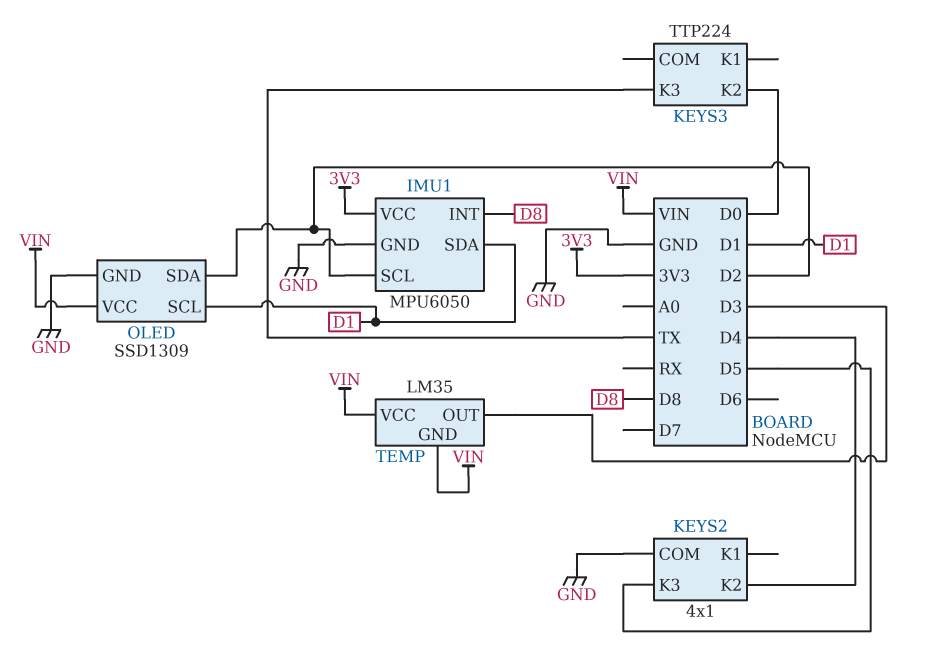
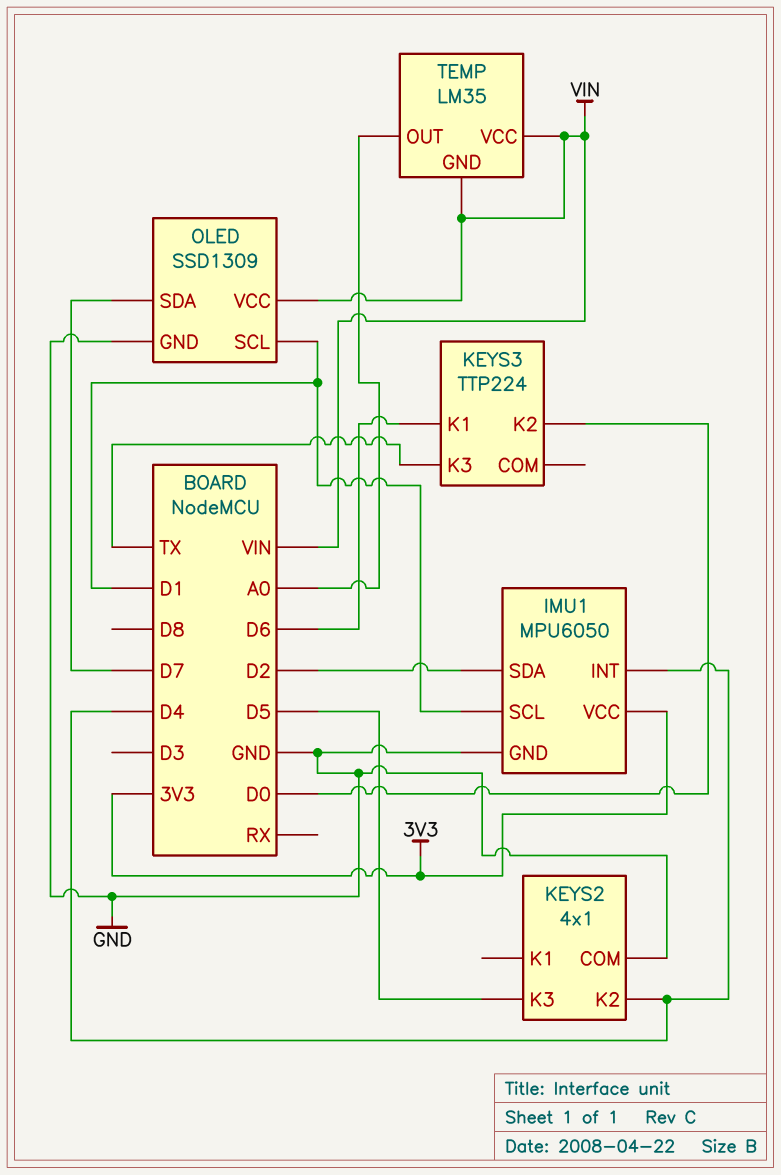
IMU1 pin INT: D8 -> D4
IMU1 pin SCL: D2 -> D1
IMU1 pin SDA: D1 -> D2
KEYS3 pin K1: none -> D6
OLED pin SDA: D2 -> D7
TEMP pin OUT: D3 -> A0

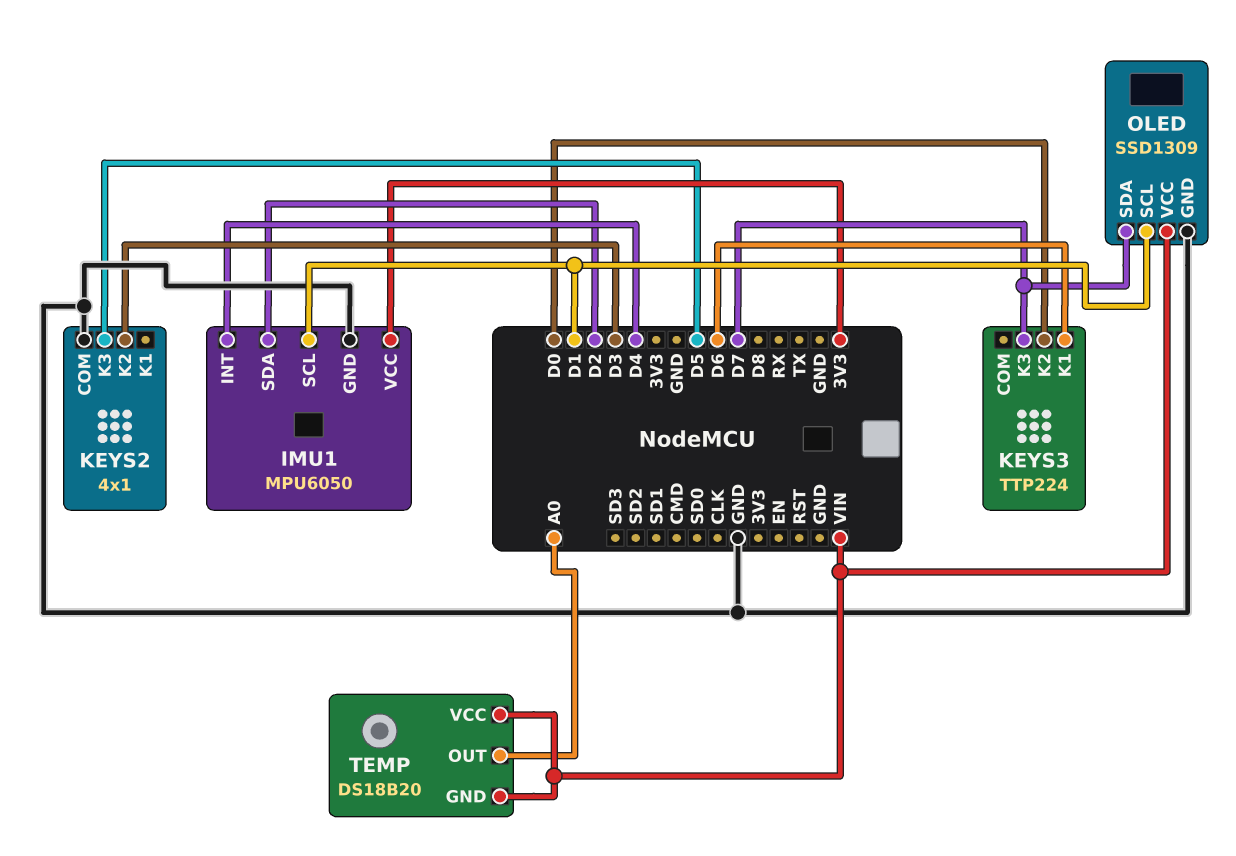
KEYS2 pin K2: D4 -> D3
KEYS3 pin K3: TX -> D7
TEMP: LM35 -> DS18B20

